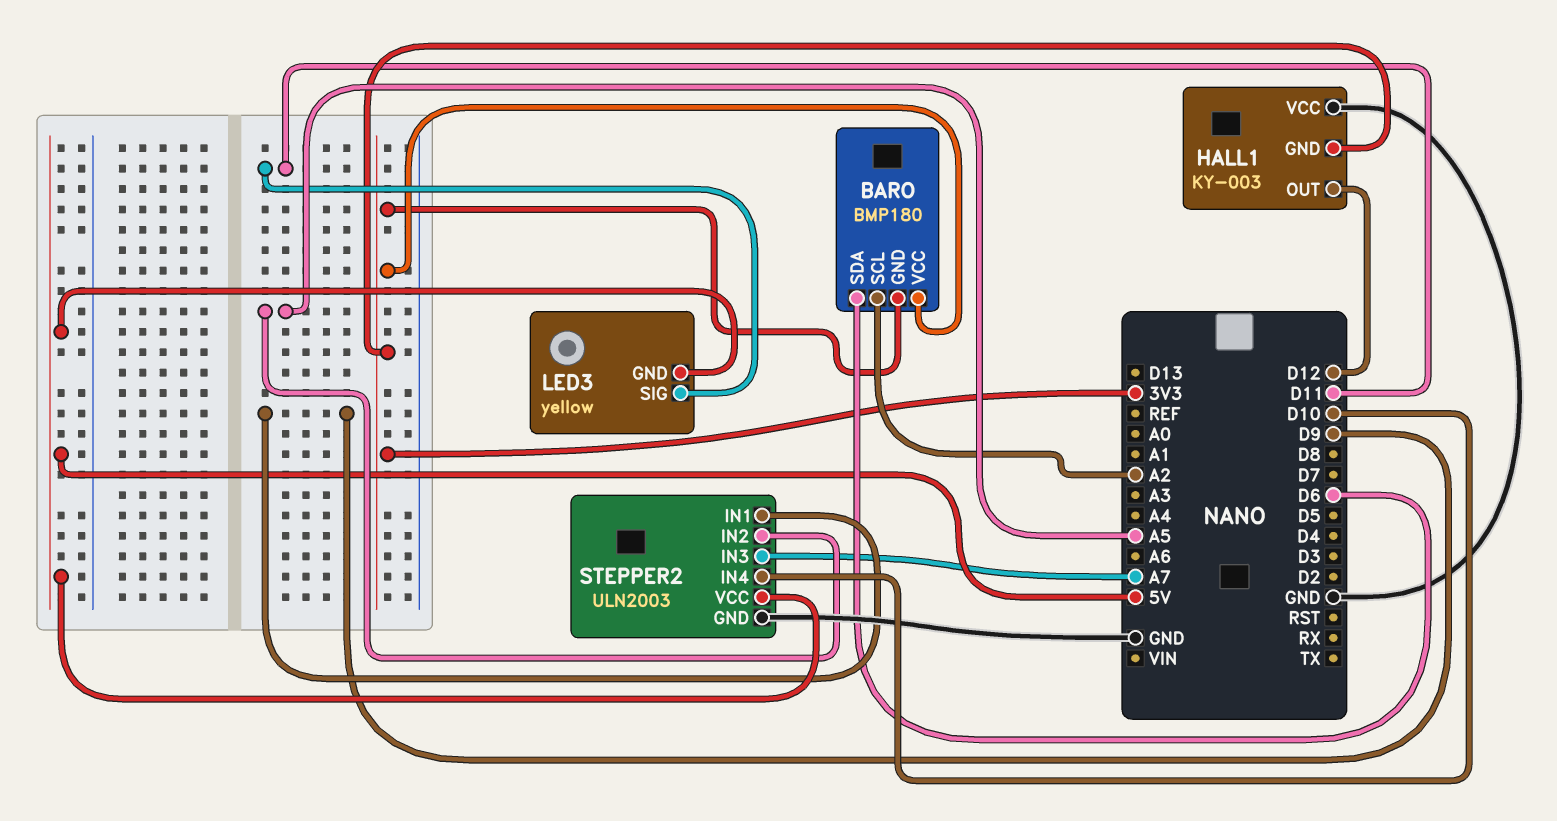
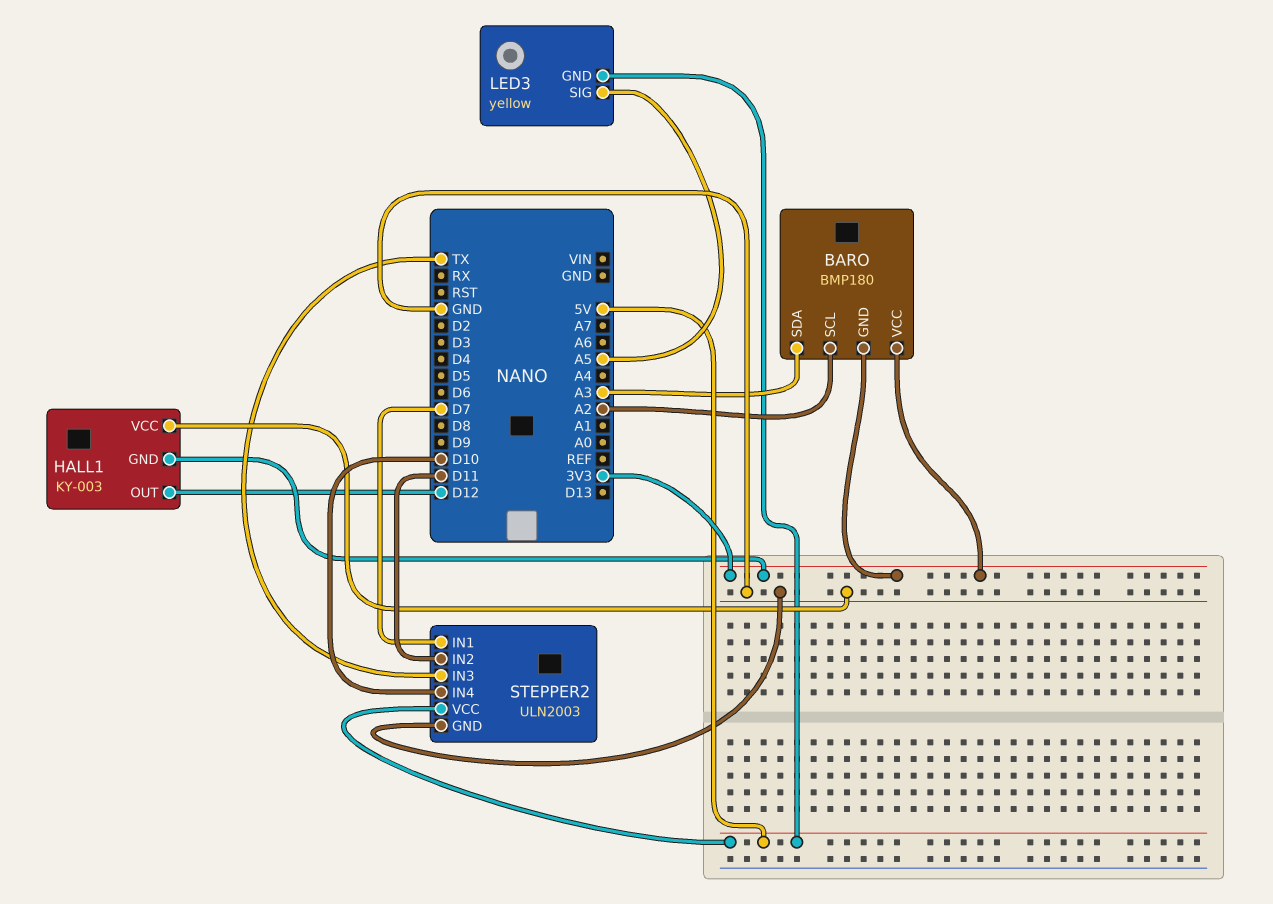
BARO pin SDA: D6 -> A3
LED3 pin SIG: D11 -> A5
STEPPER2 pin IN1: D9 -> D7
STEPPER2 pin IN2: A5 -> D11
STEPPER2 pin IN3: A7 -> TX

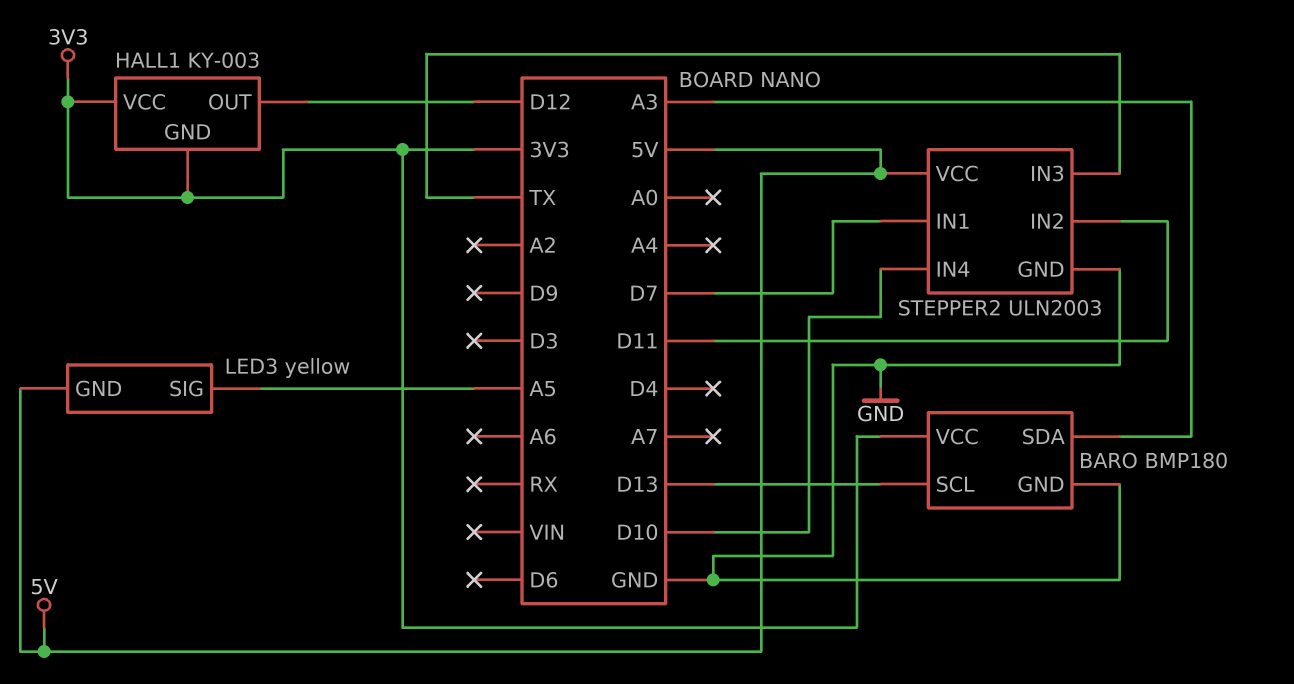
BARO pin GND: 3V3 -> GND
BARO pin SCL: A2 -> D13
HALL1 pin VCC: GND -> 3V3

